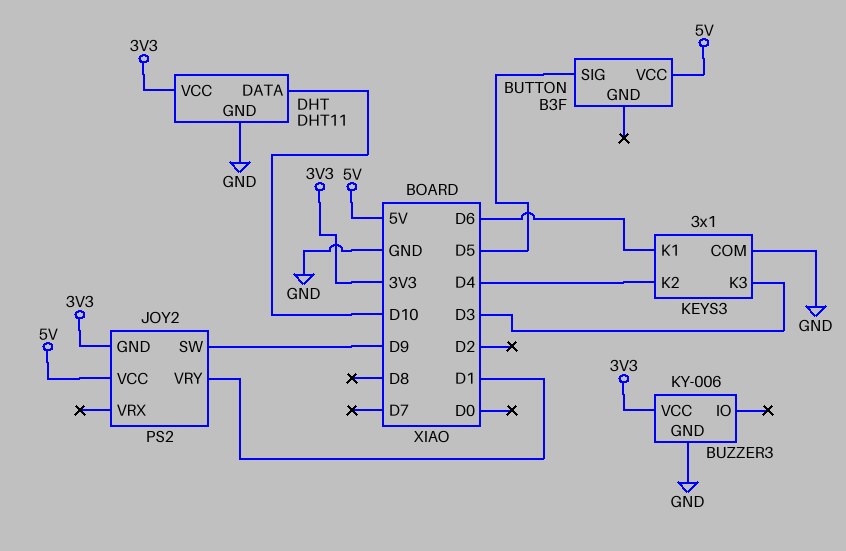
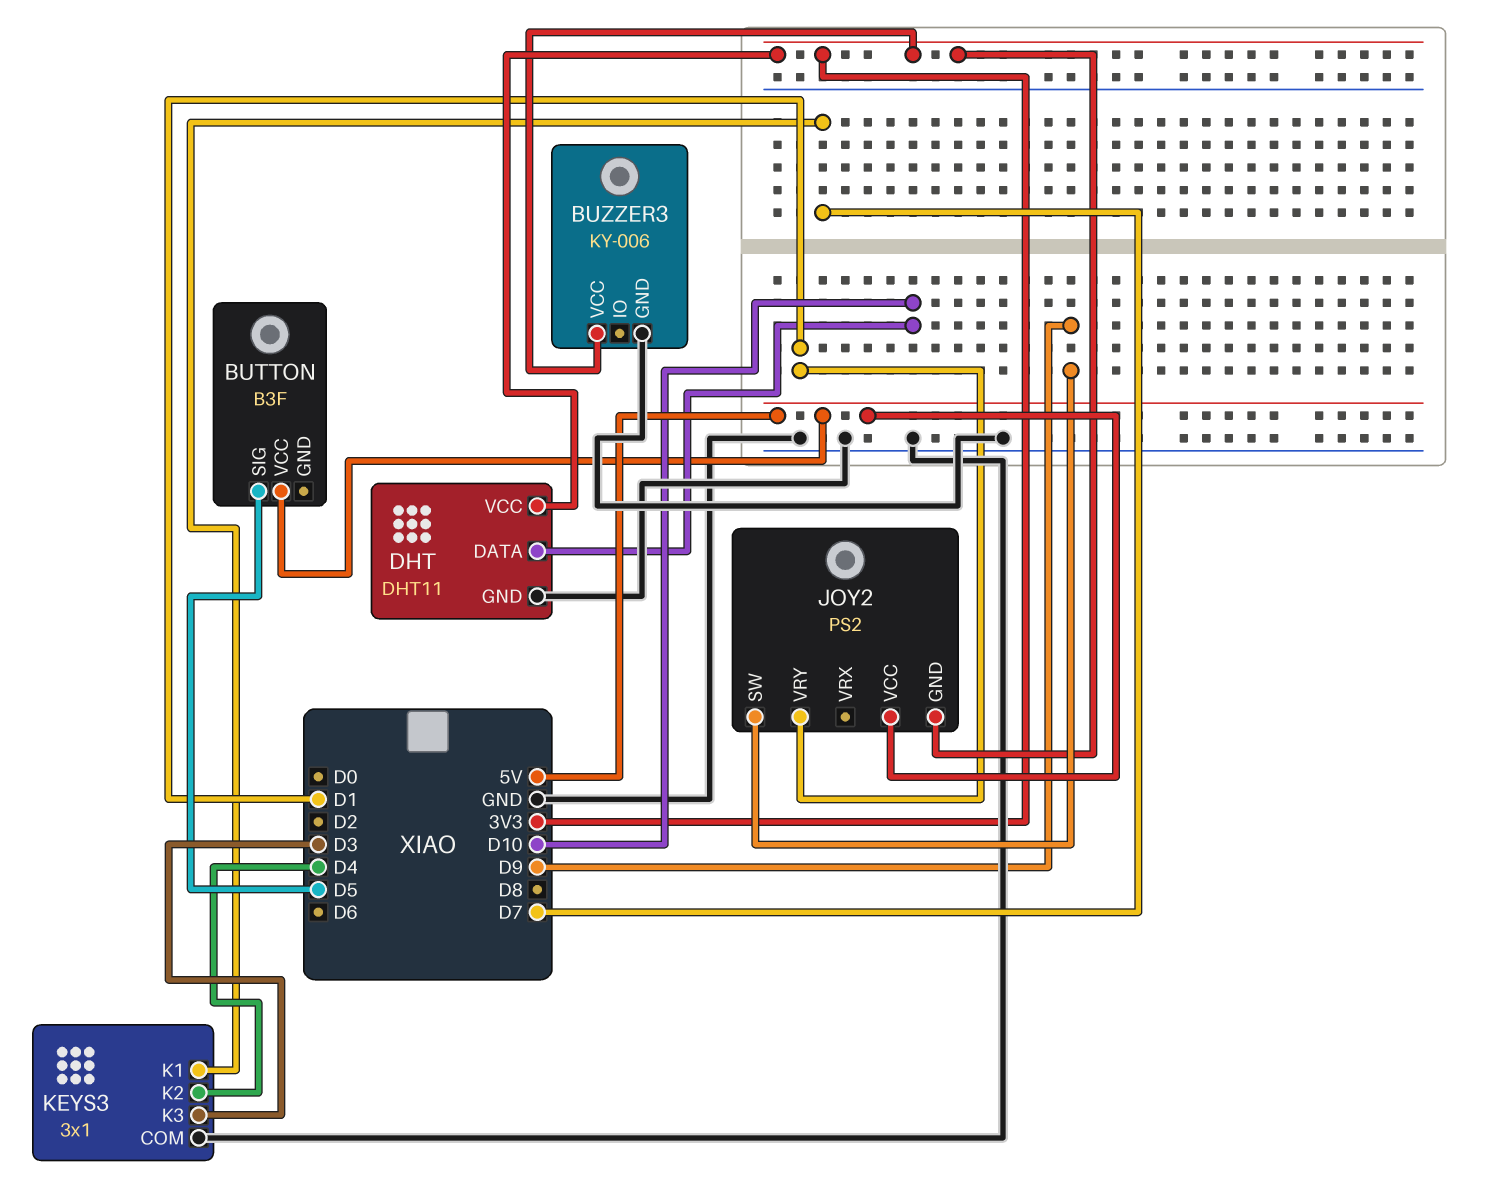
KEYS3 pin K1: D6 -> D7

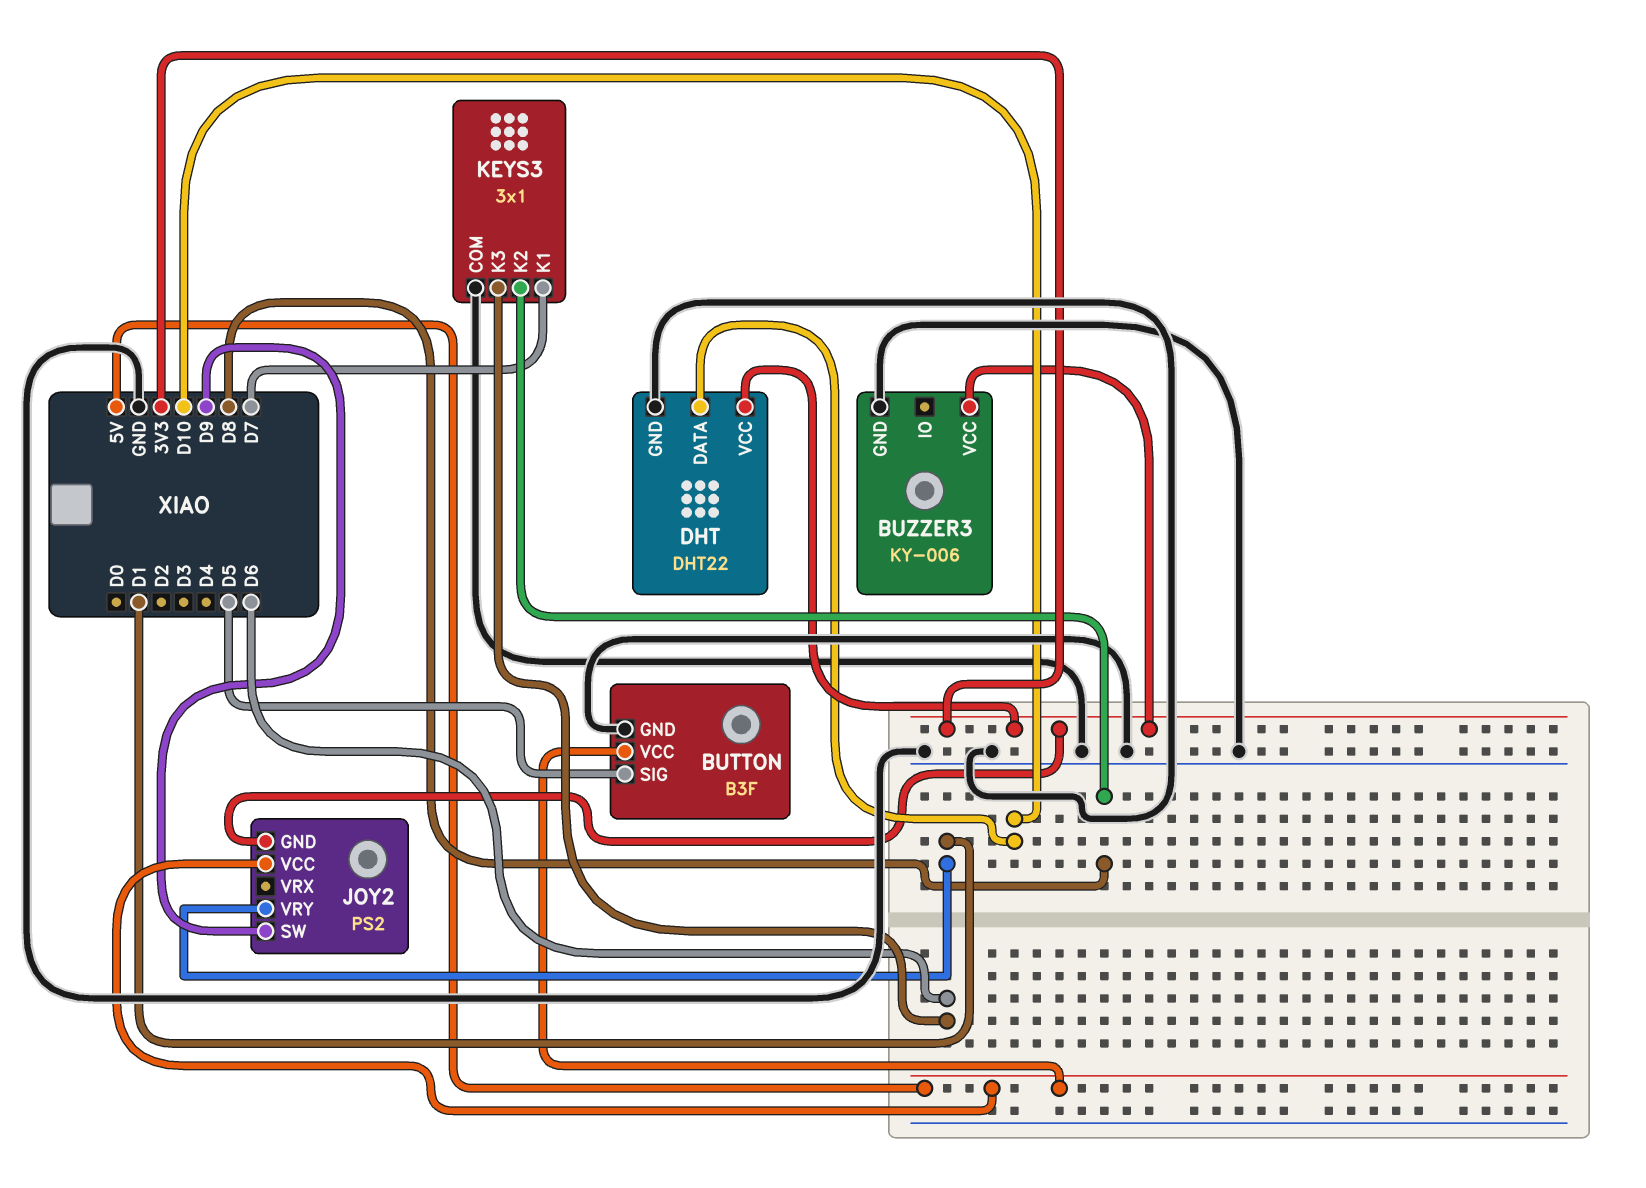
BUTTON pin GND: none -> GND
DHT: DHT11 -> DHT22
KEYS3 pin K2: D4 -> D8
KEYS3 pin K3: D3 -> D6

